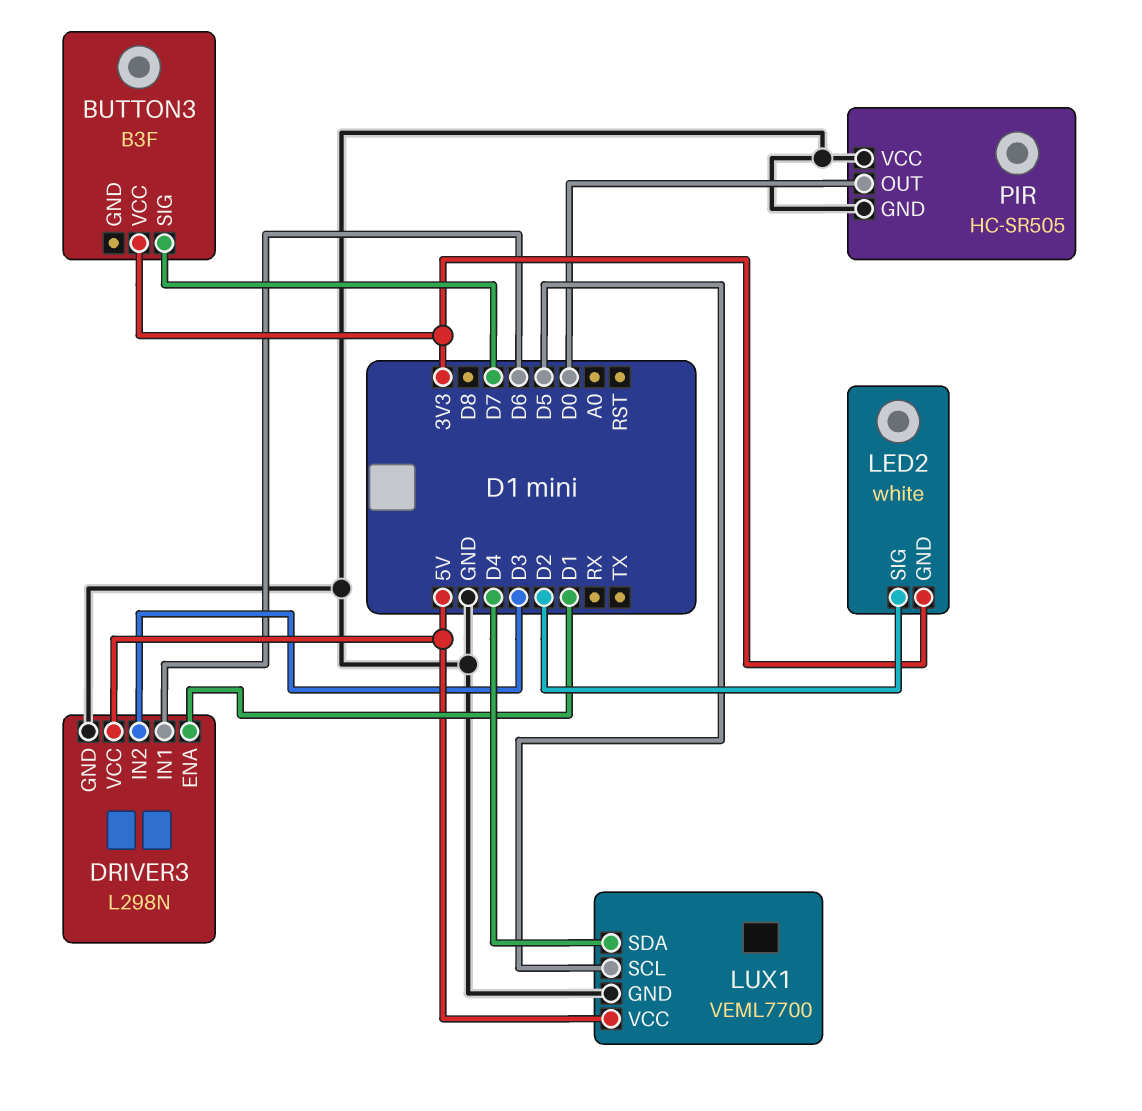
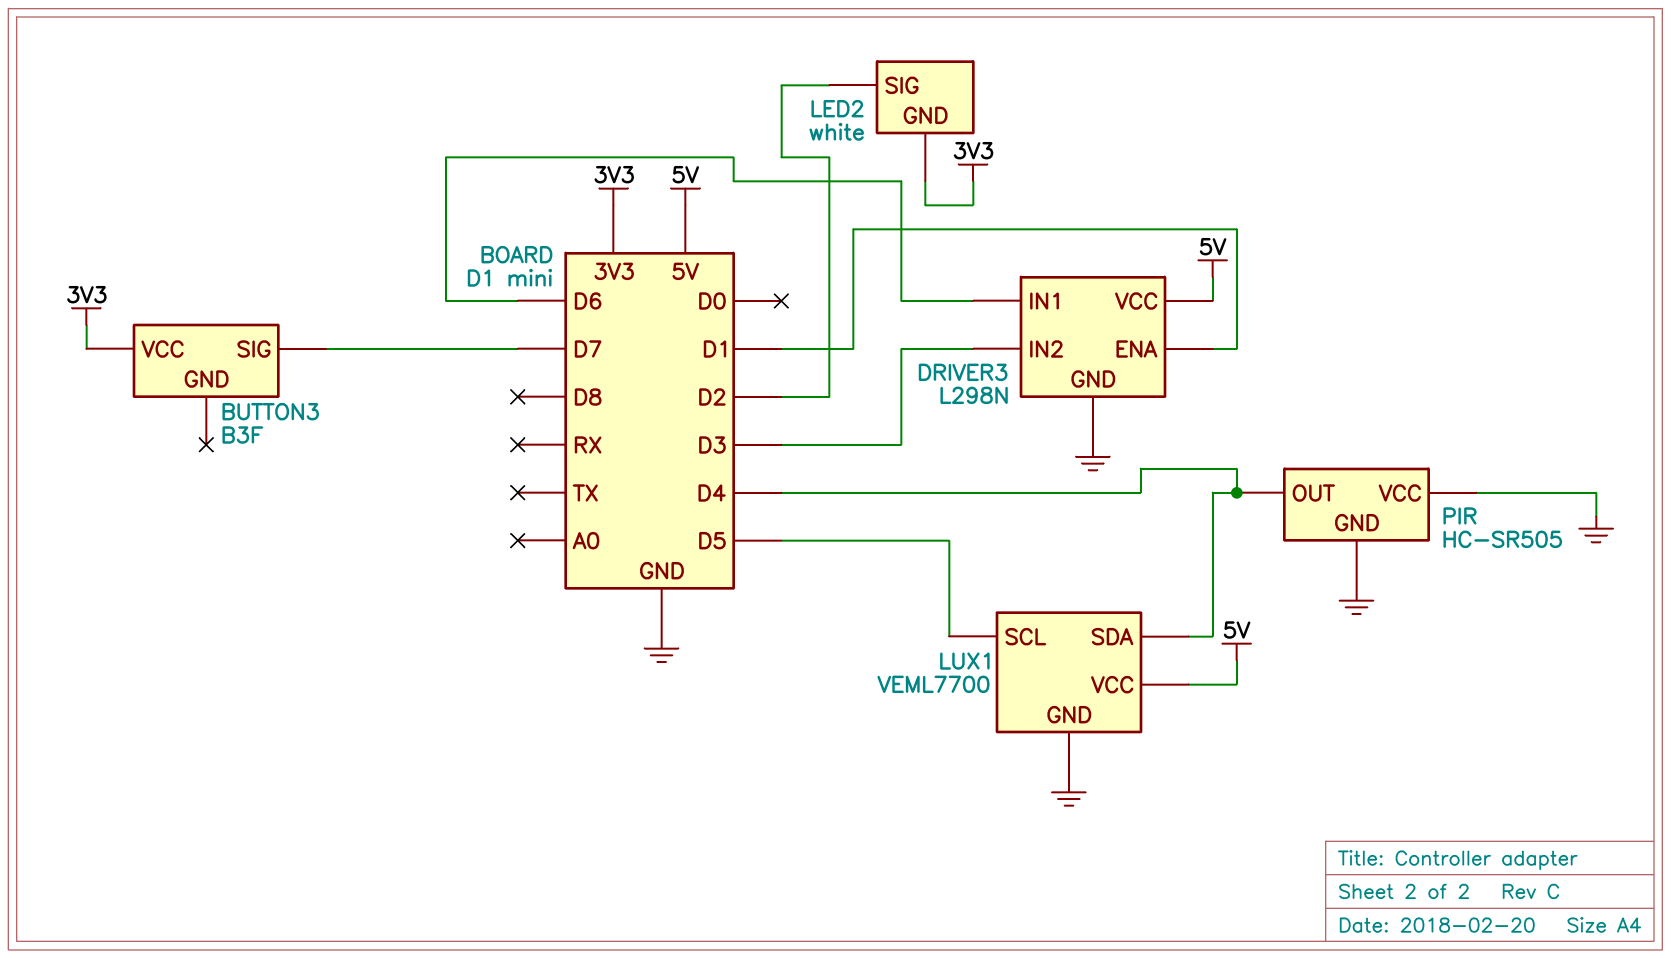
PIR pin OUT: D0 -> D4

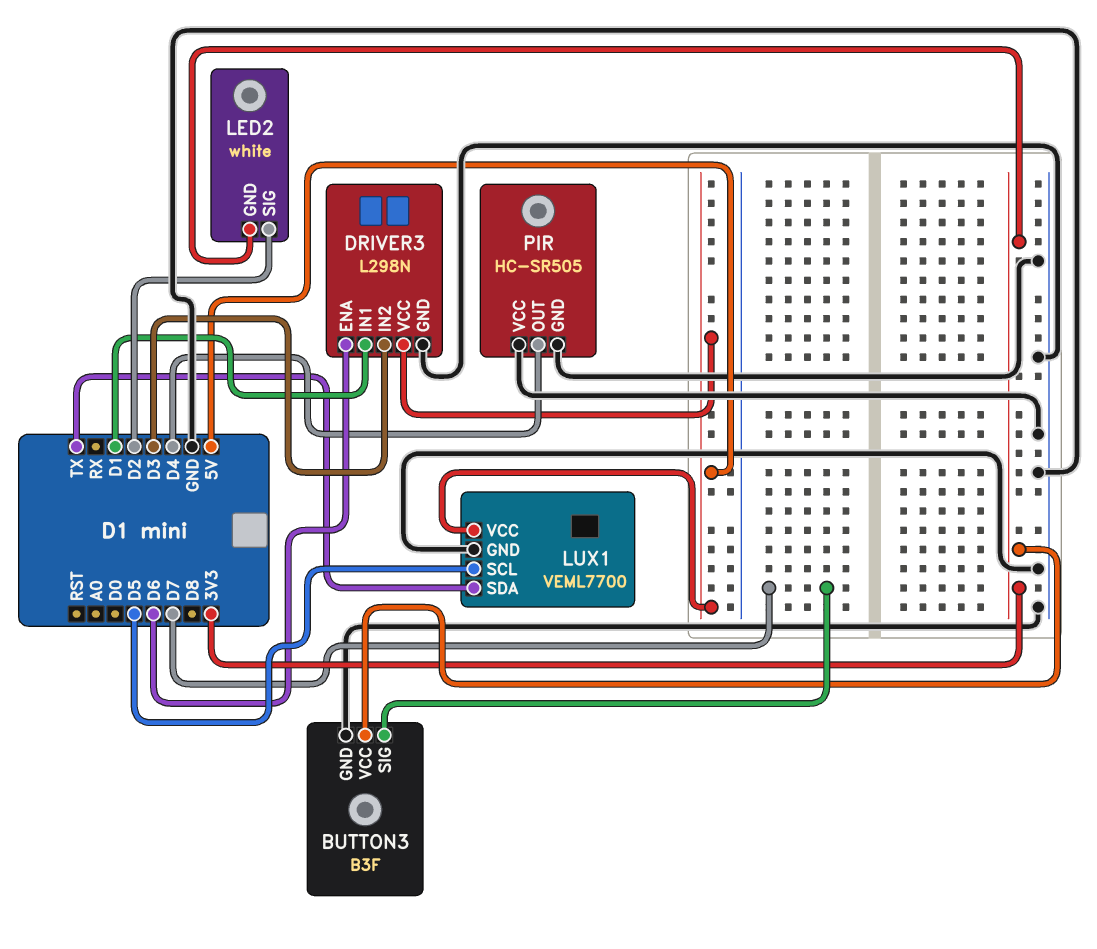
BUTTON3 pin GND: none -> GND
DRIVER3 pin ENA: D1 -> D6
DRIVER3 pin IN1: D6 -> D1
LUX1 pin SDA: D4 -> TX

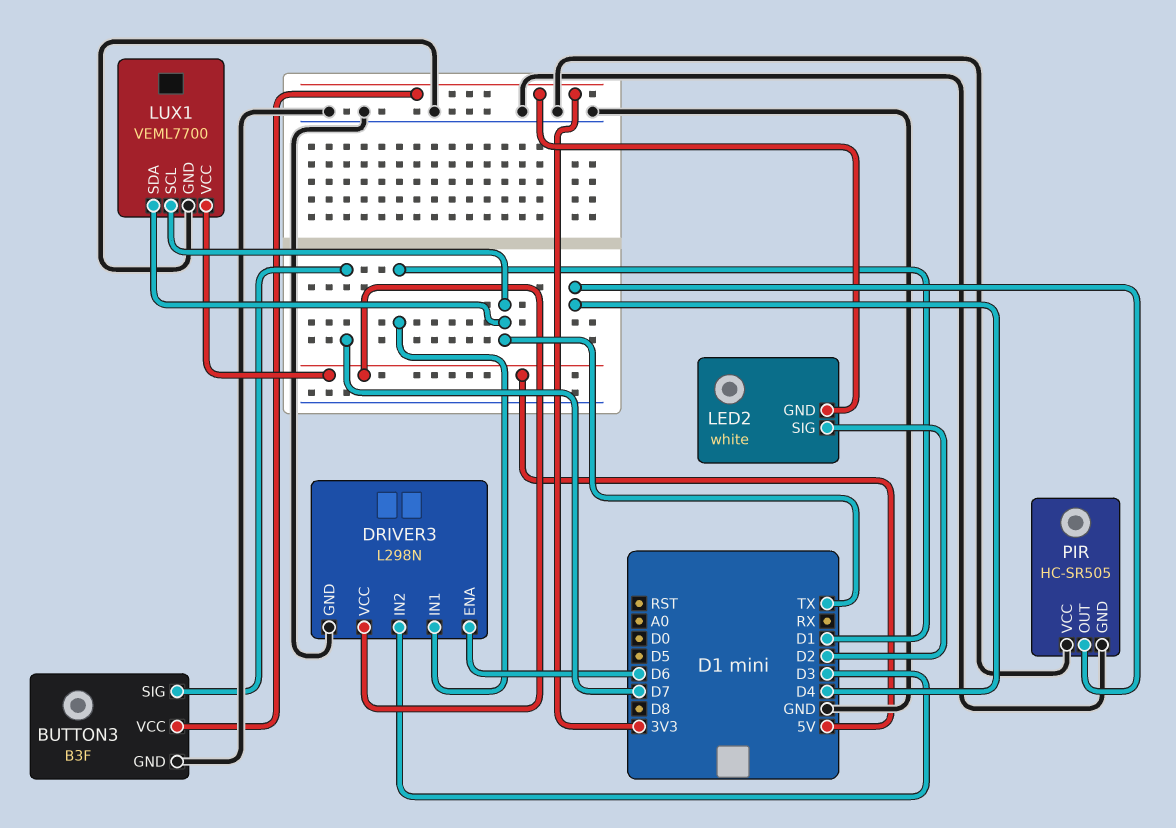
LUX1 pin SCL: D5 -> TX

